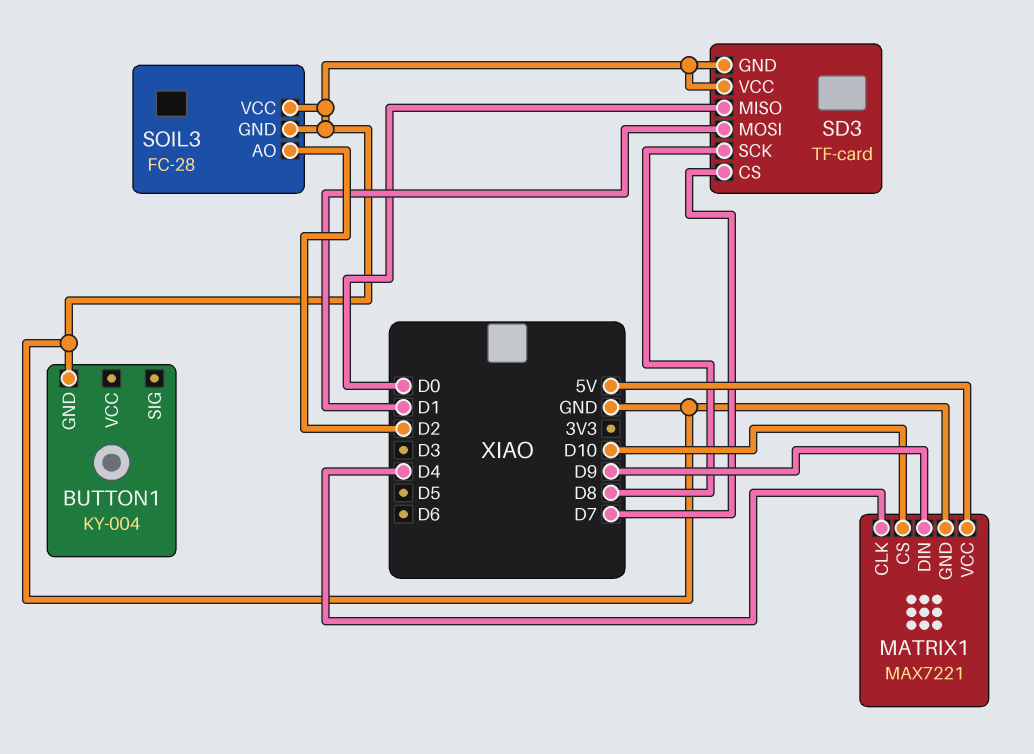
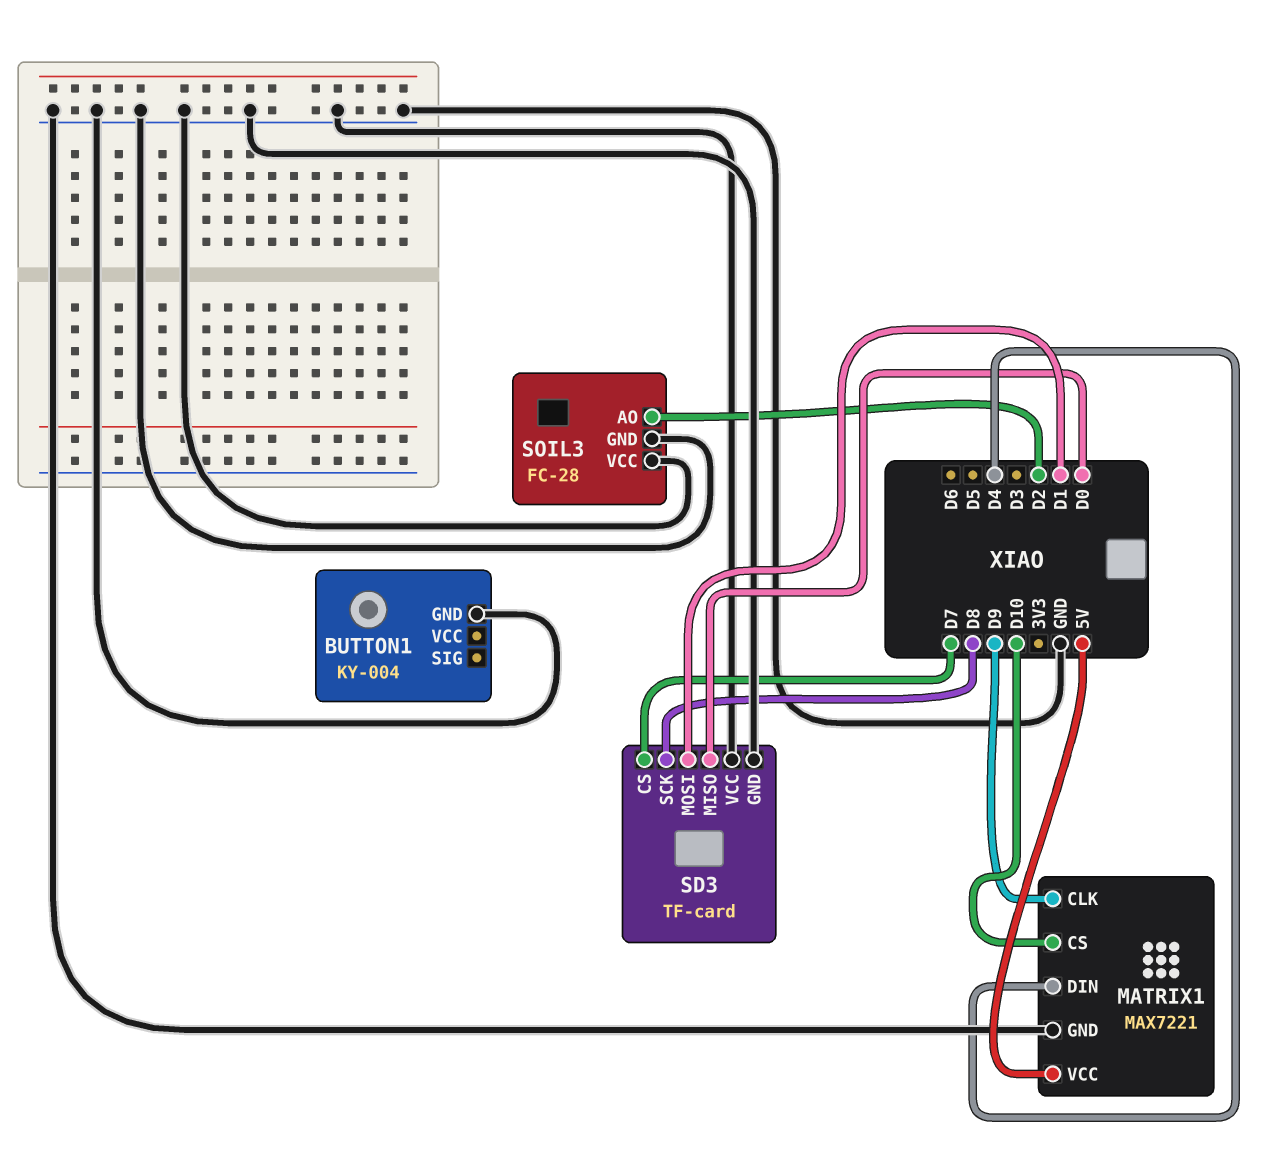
MATRIX1 pin CLK: D4 -> D9
MATRIX1 pin DIN: D9 -> D4

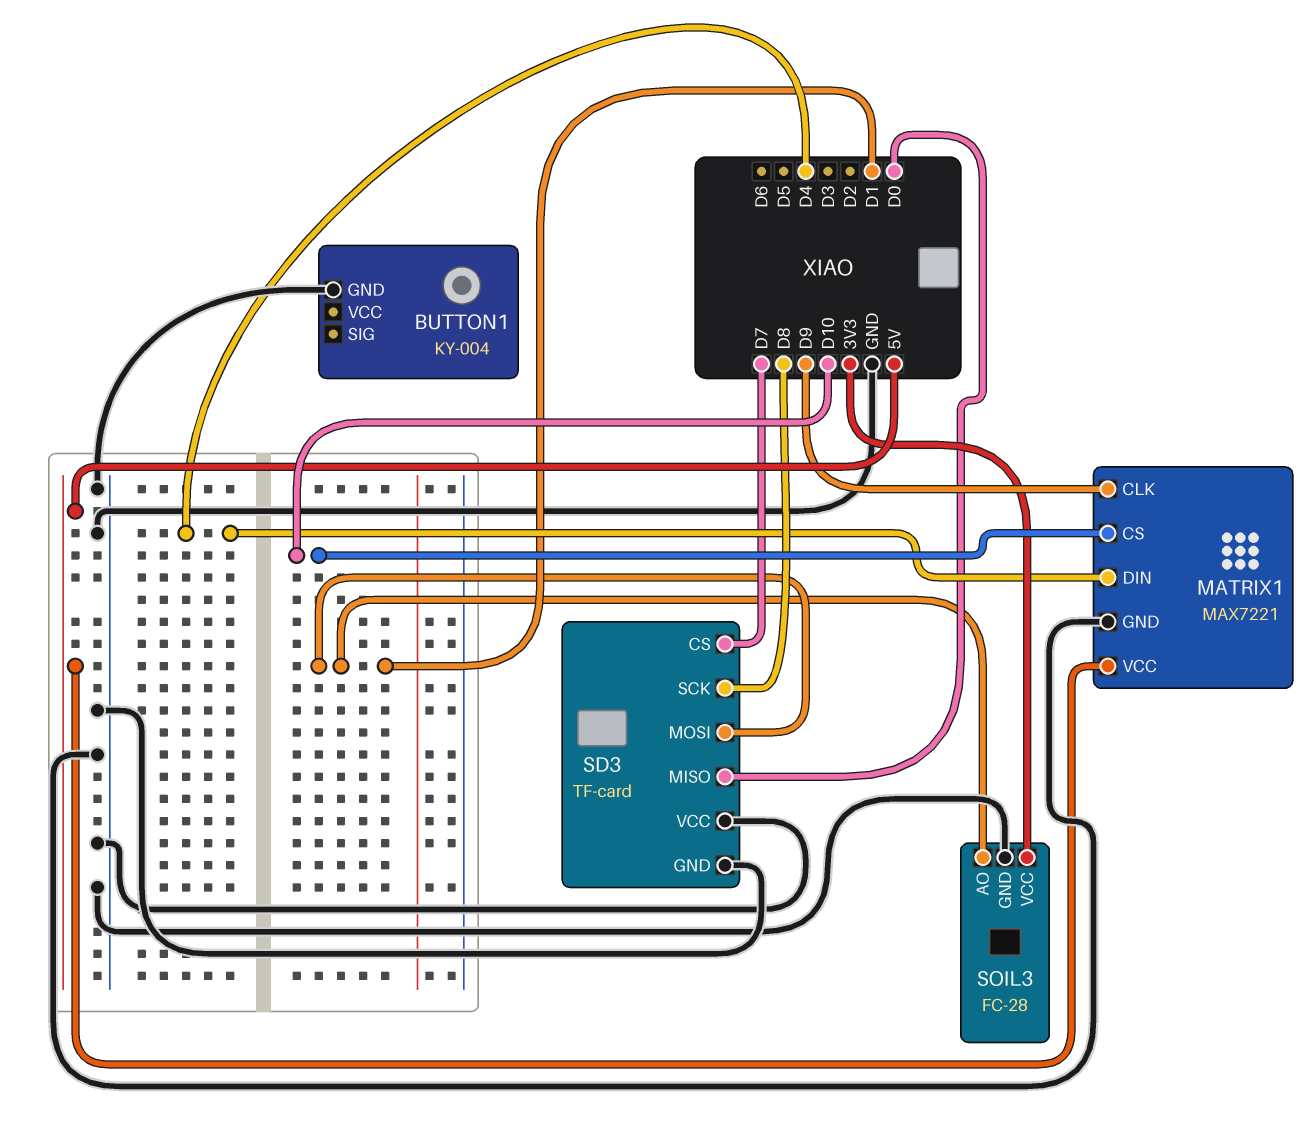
SOIL3 pin AO: D2 -> D1
SOIL3 pin VCC: GND -> 3V3

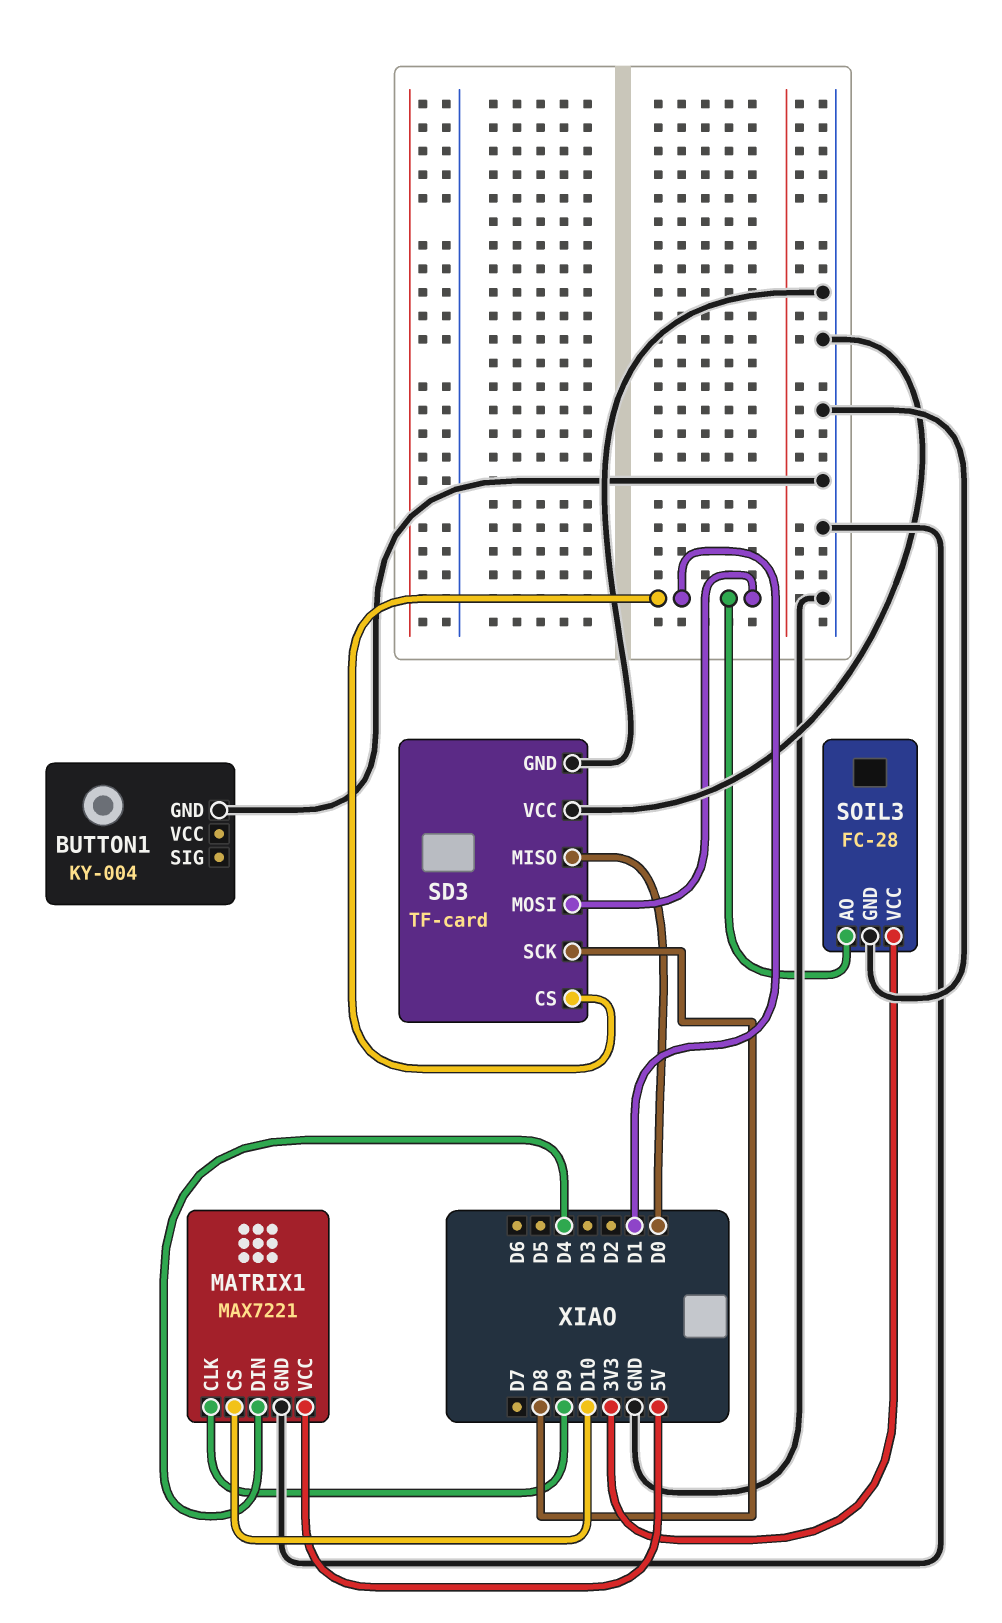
SD3 pin CS: D7 -> D1

